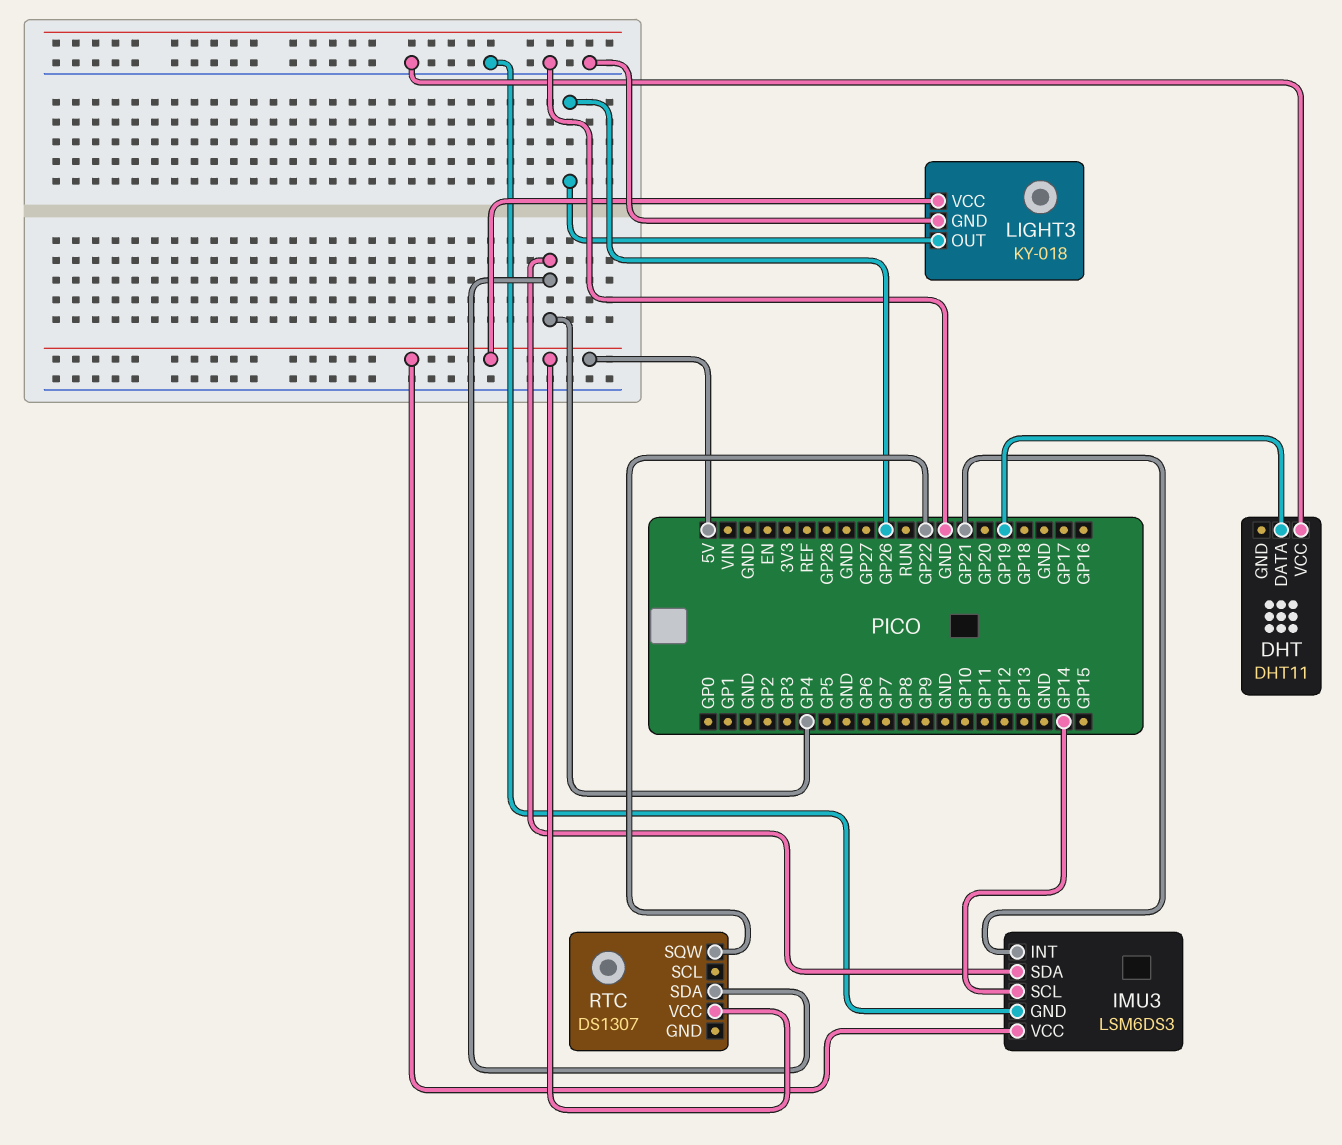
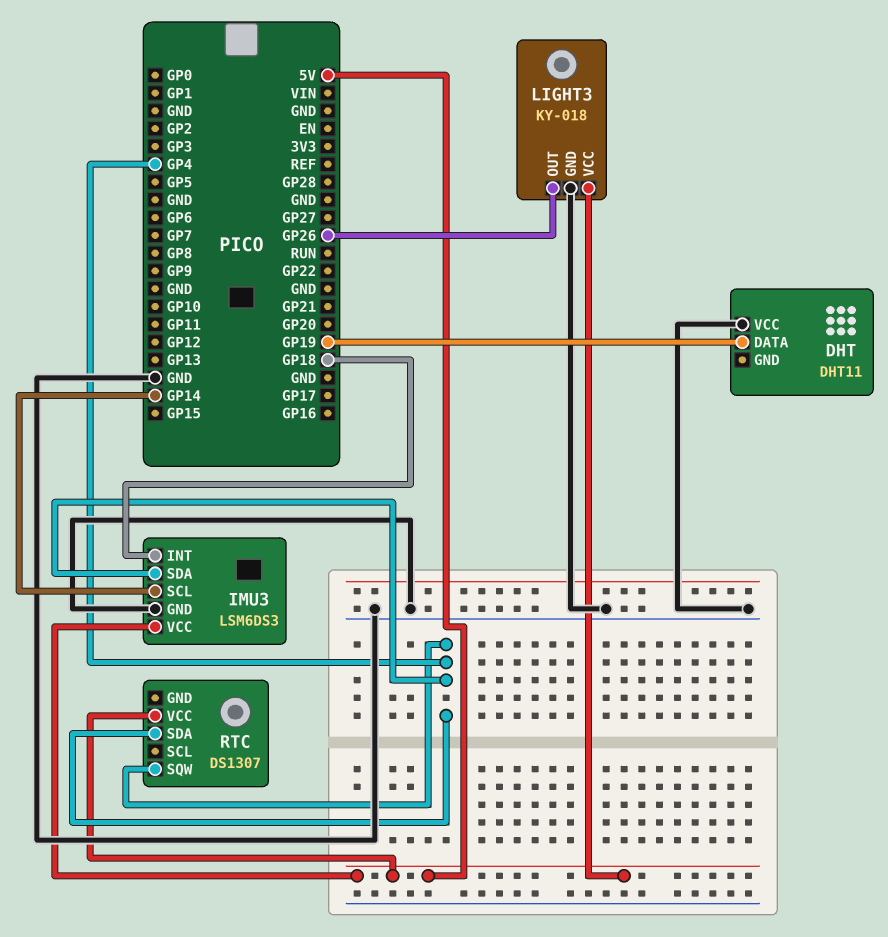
IMU3 pin INT: GP21 -> GP18
RTC pin SQW: GP22 -> GP4

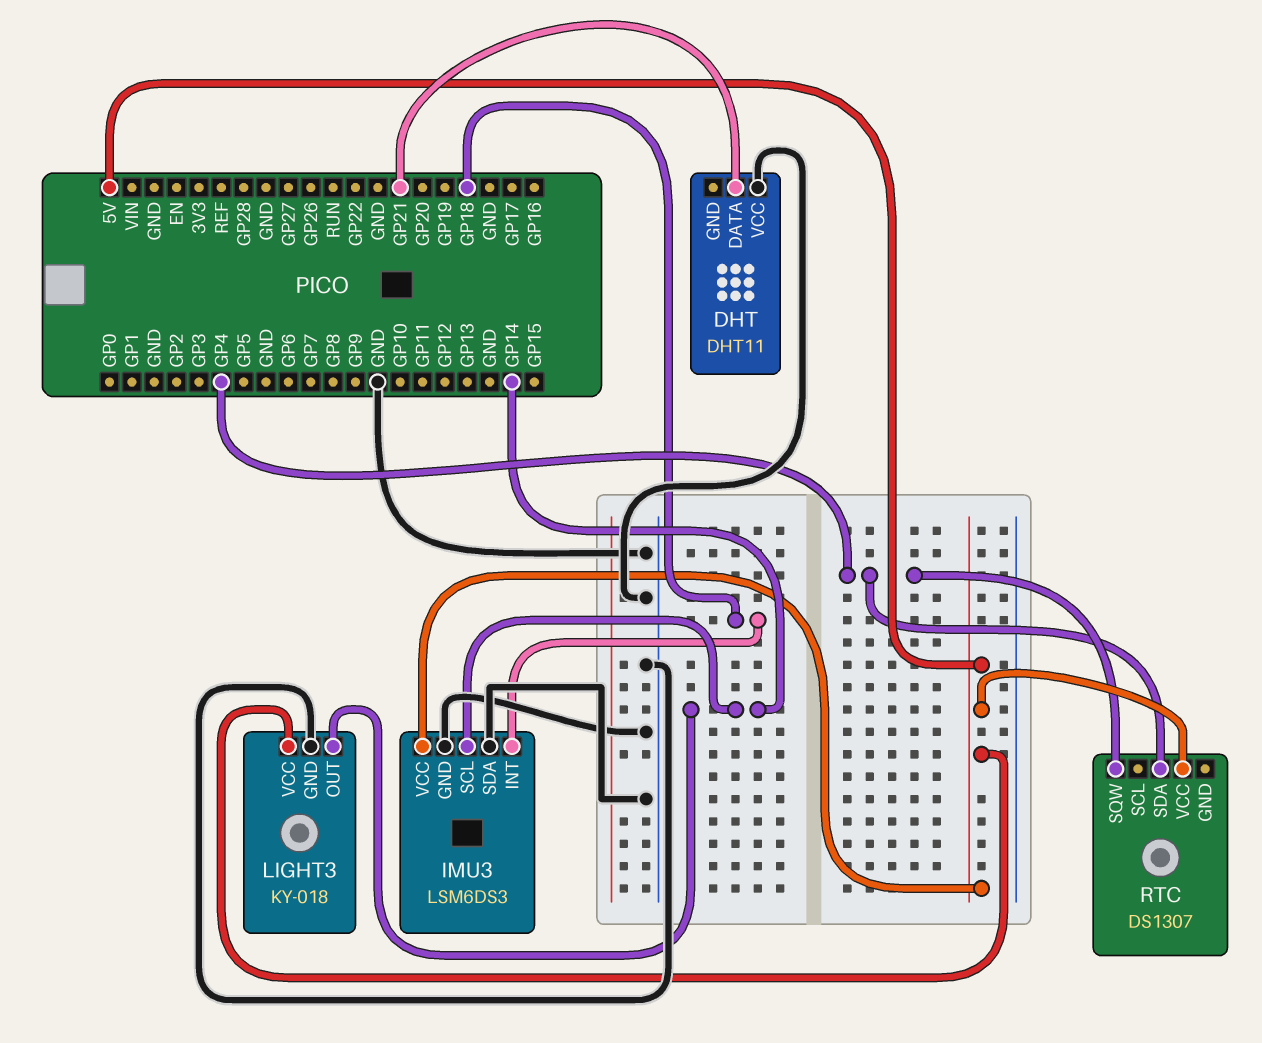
DHT pin DATA: GP19 -> GP21
IMU3 pin SDA: GP4 -> GND
LIGHT3 pin OUT: GP26 -> GP14

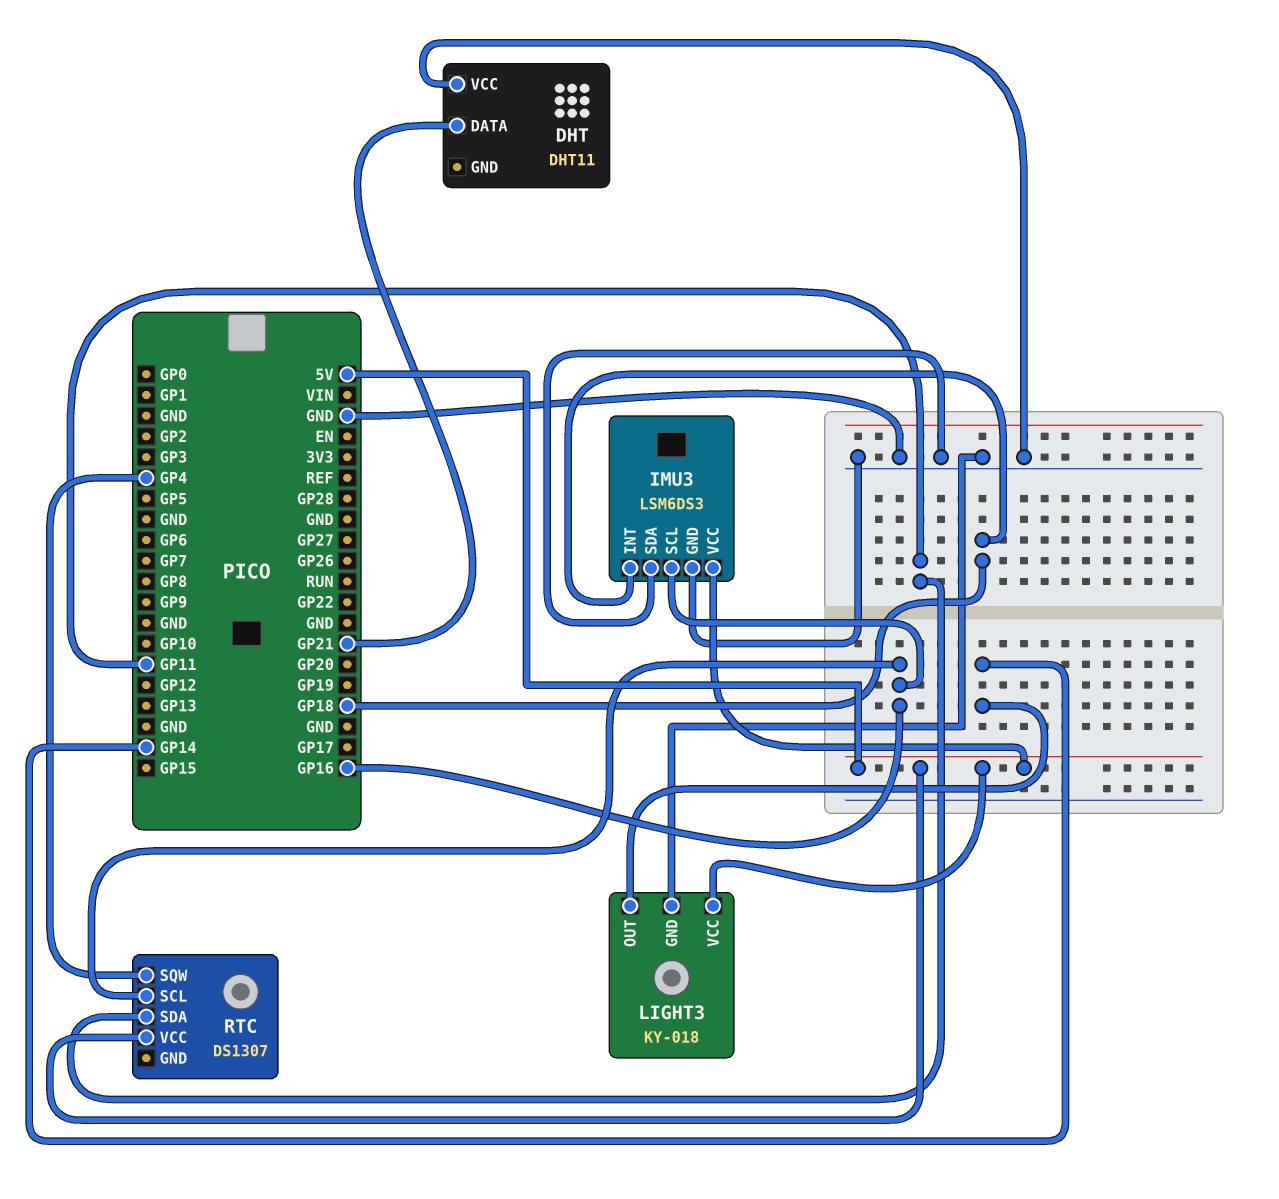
IMU3 pin SCL: GP14 -> GP16
RTC pin SCL: none -> GP16
RTC pin SDA: GP4 -> GP11

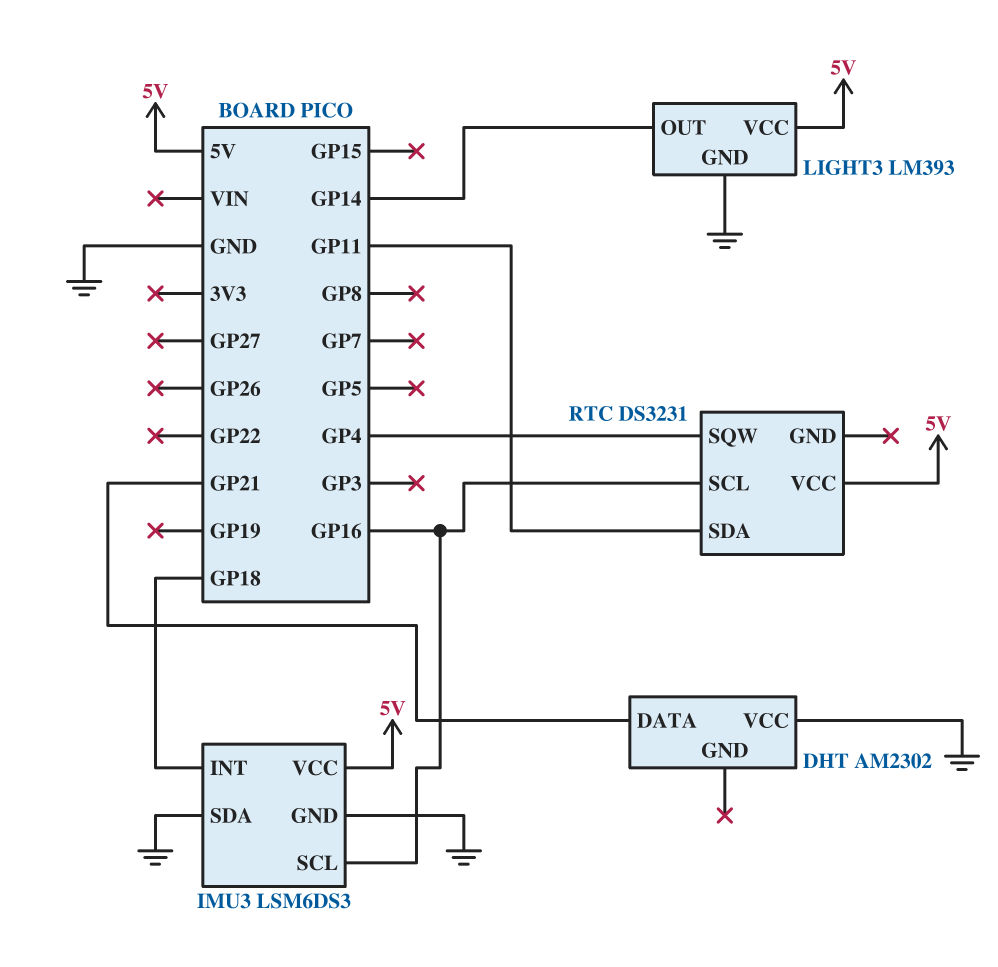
DHT: DHT11 -> AM2302
LIGHT3: KY-018 -> LM393
RTC: DS1307 -> DS3231

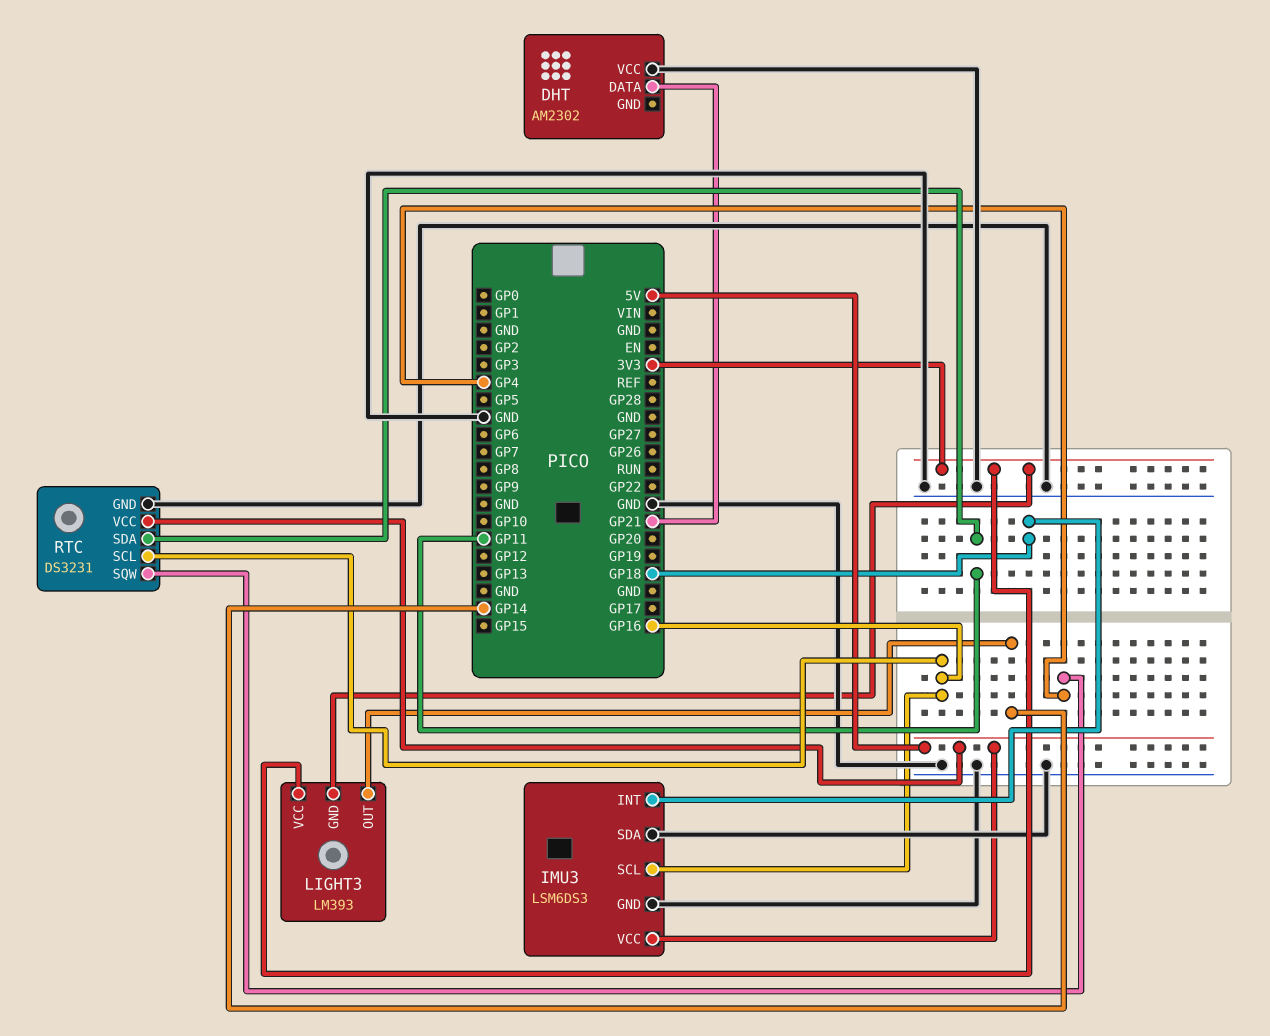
LIGHT3 pin GND: GND -> 3V3
LIGHT3 pin VCC: 5V -> 3V3
RTC pin GND: none -> GND

